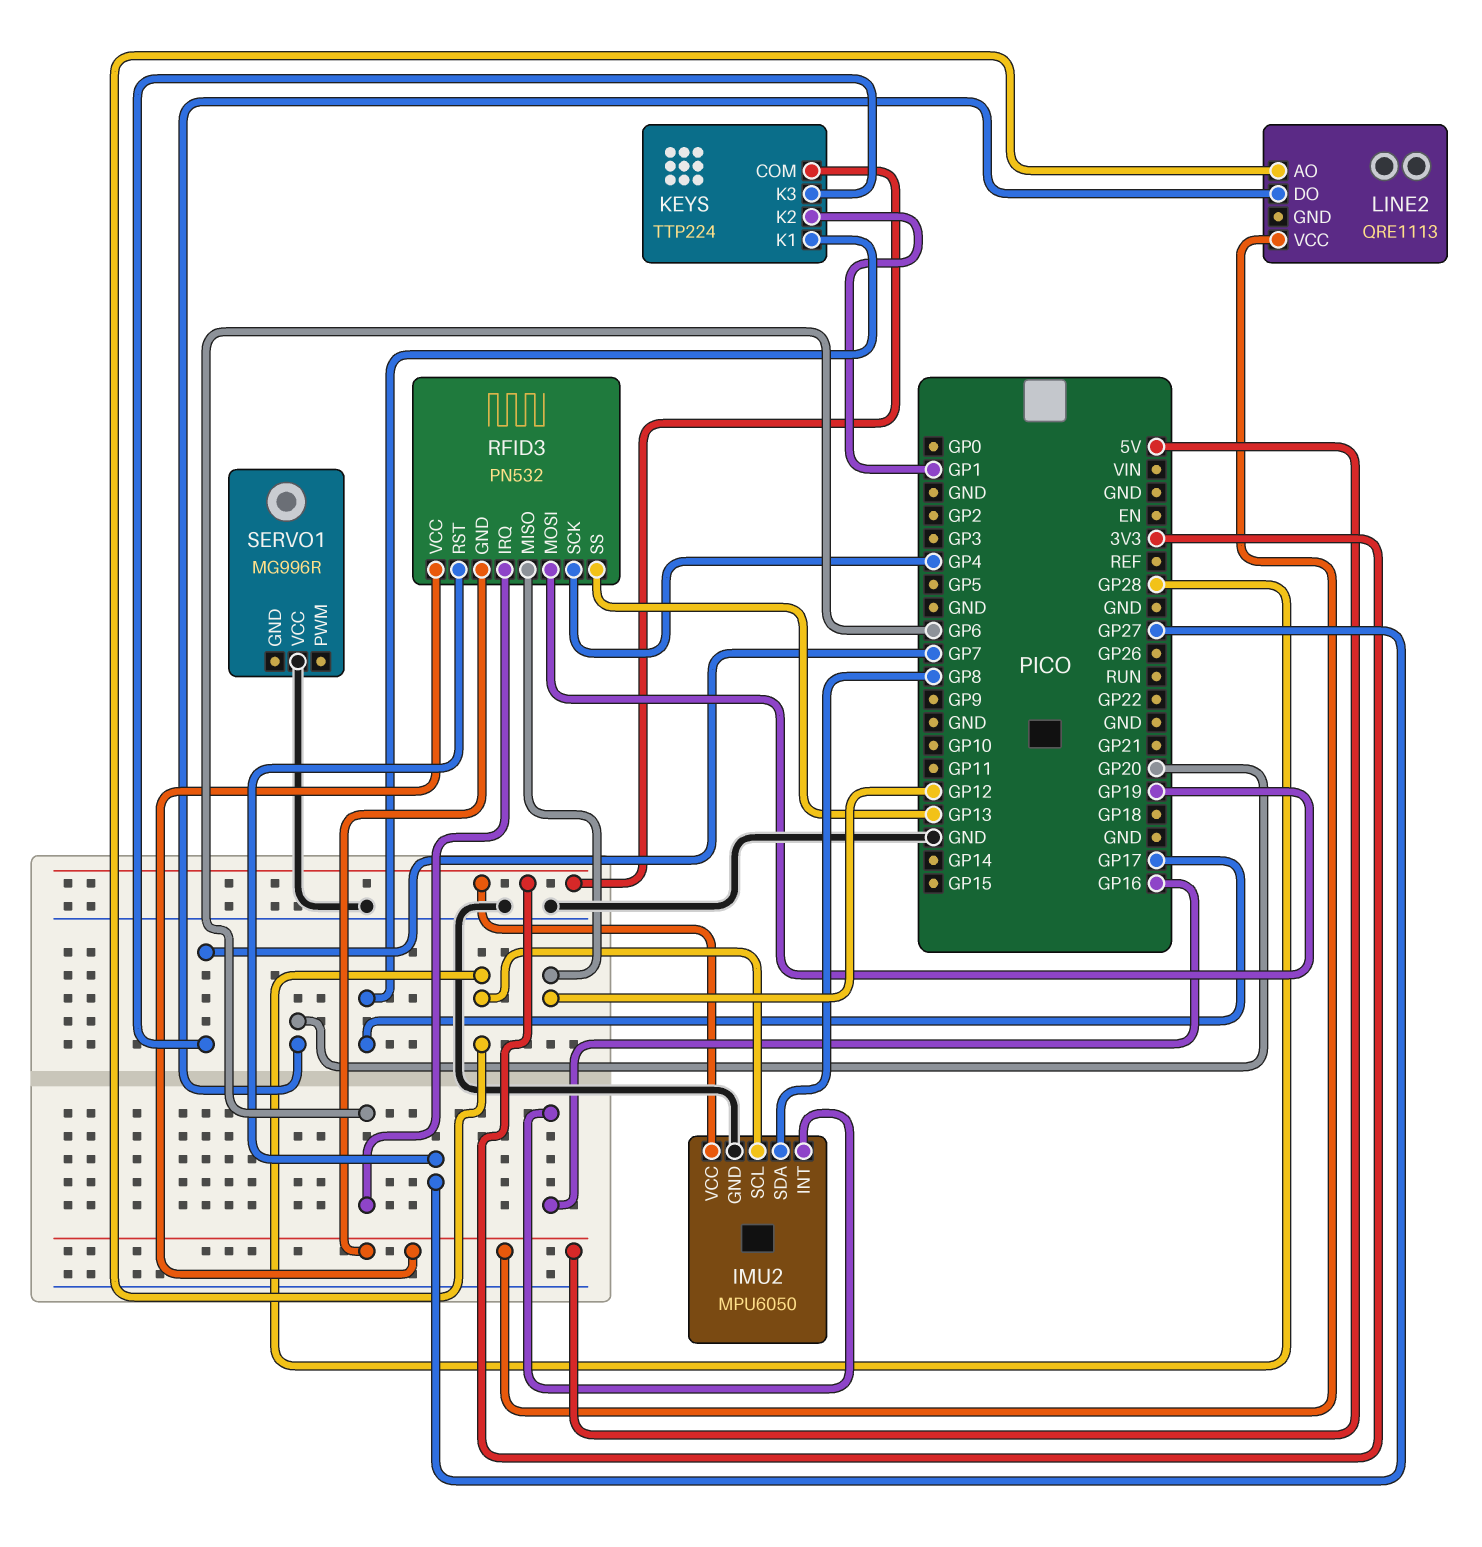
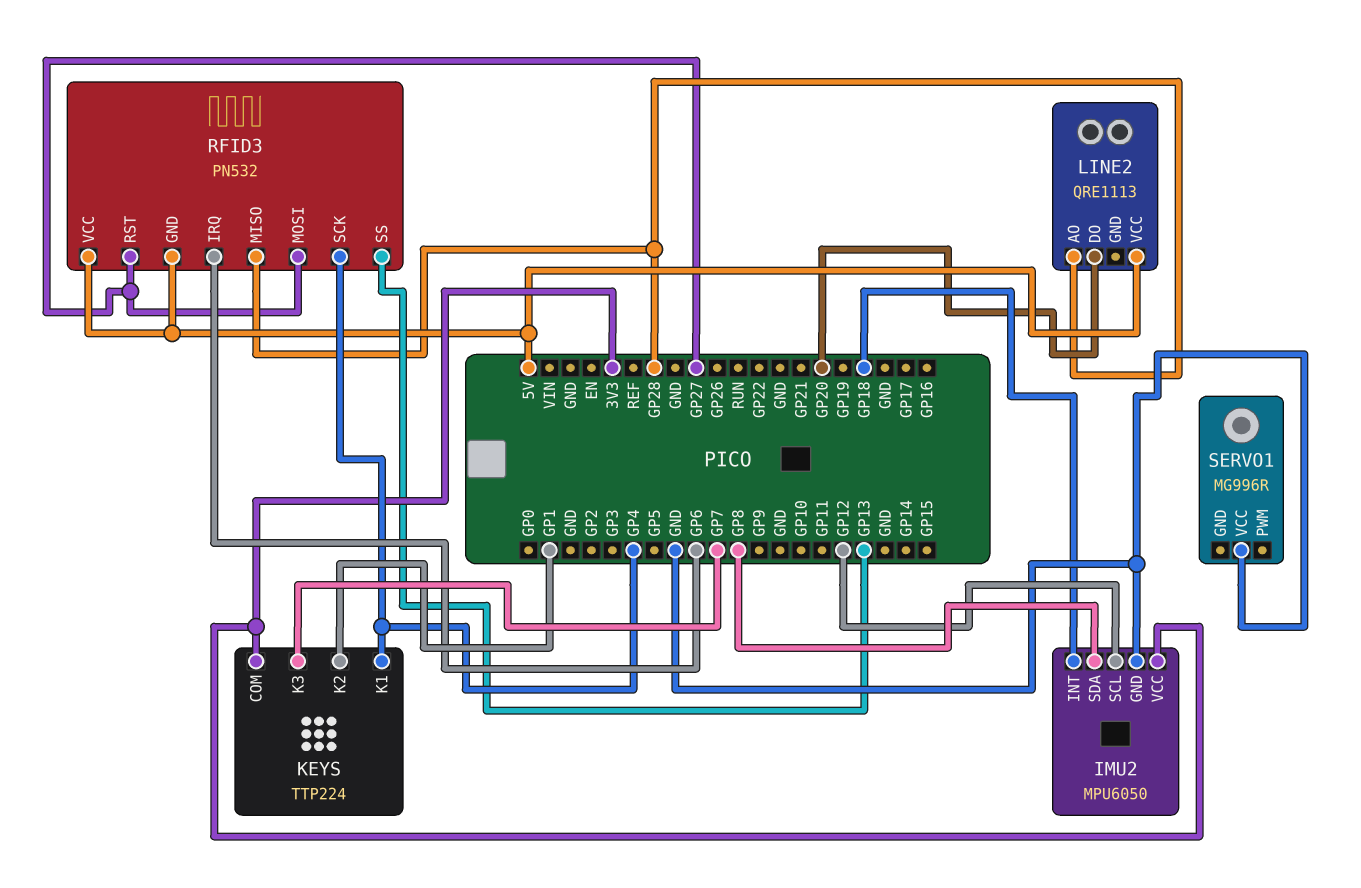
IMU2 pin INT: GP16 -> GP18
IMU2 pin SCL: GP28 -> GP12
KEYS pin K1: GP17 -> GP4
RFID3 pin MISO: GP12 -> GP28
RFID3 pin MOSI: GP19 -> GP27

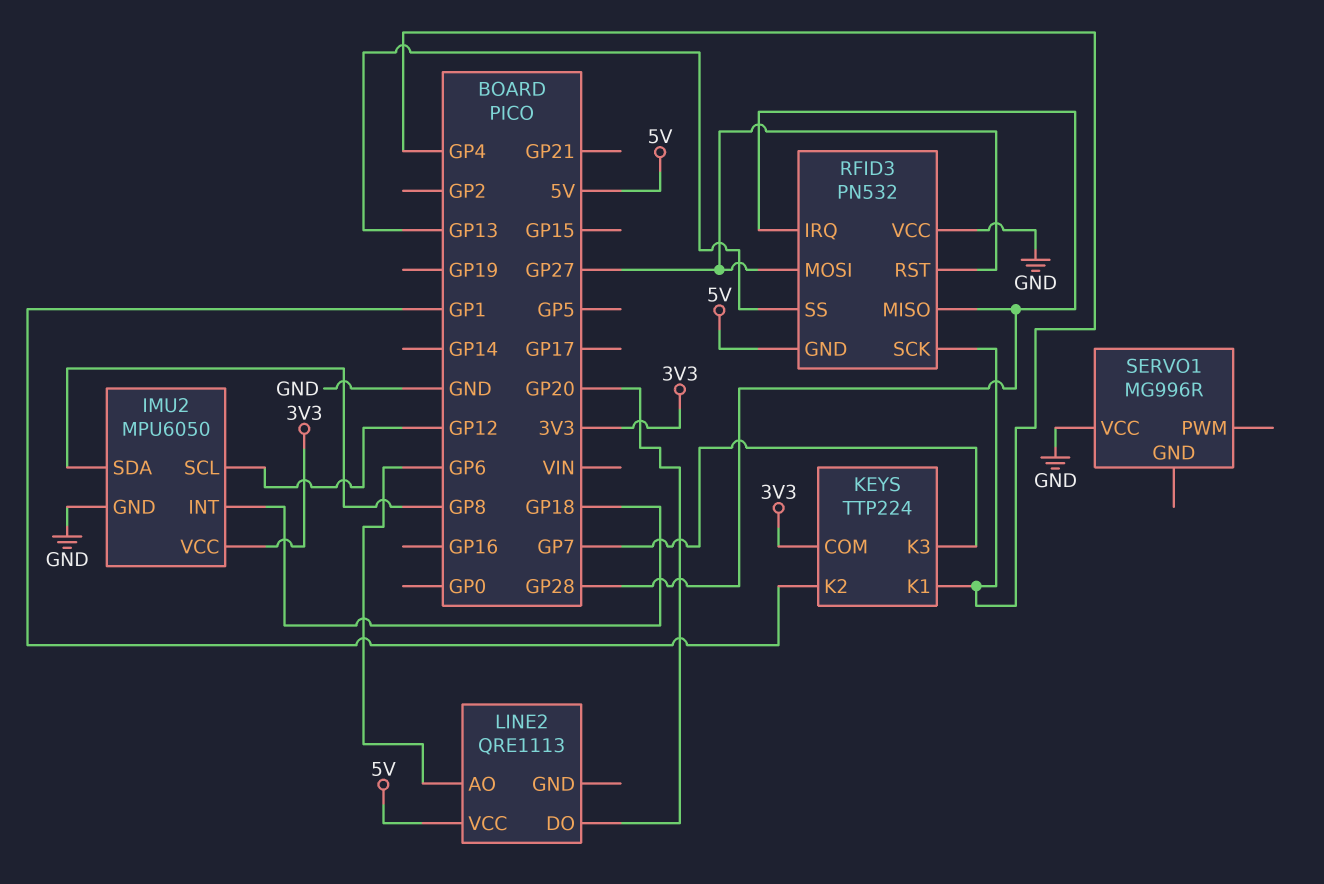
LINE2 pin AO: GP28 -> GP6
RFID3 pin IRQ: GP6 -> GP28
RFID3 pin VCC: 5V -> GND

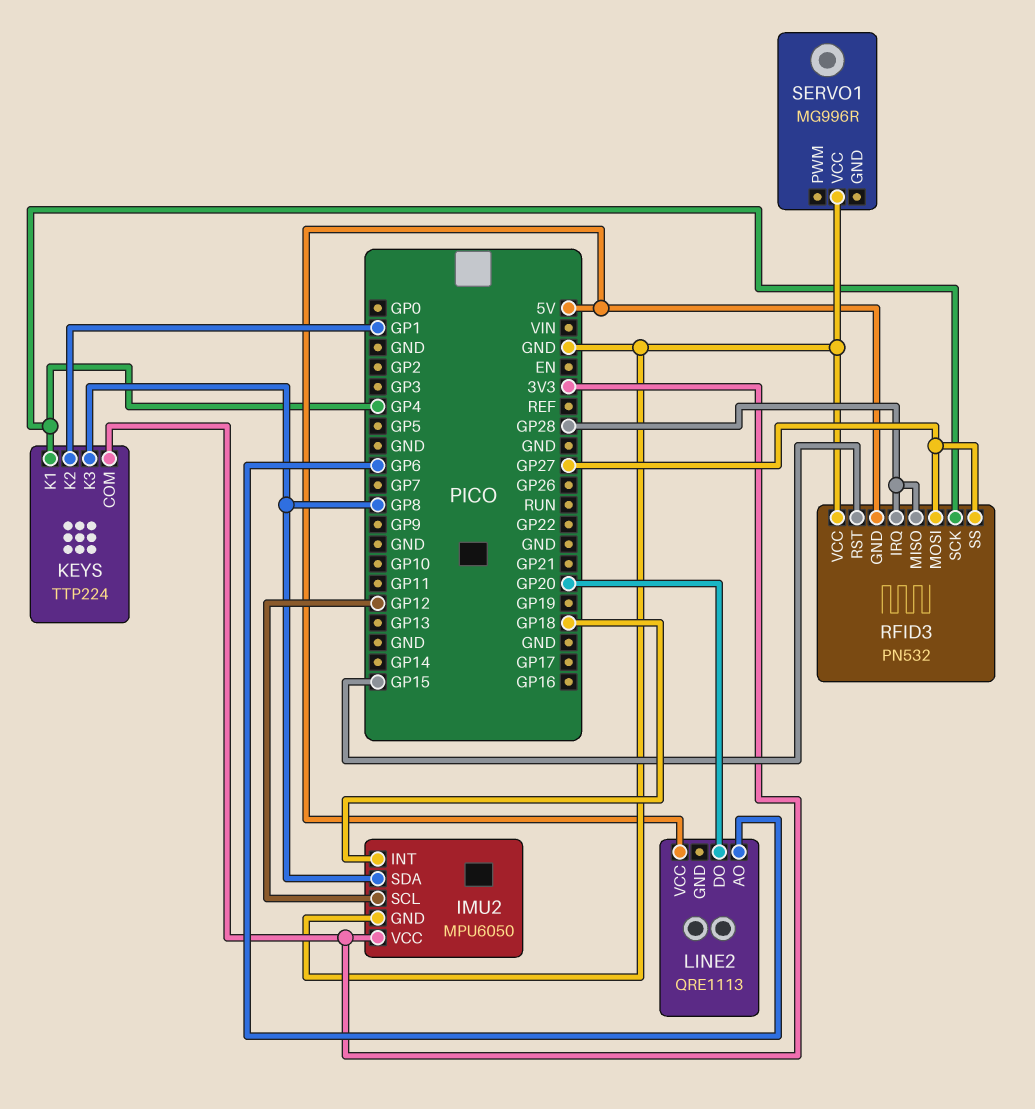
KEYS pin K3: GP7 -> GP8
RFID3 pin RST: GP27 -> GP15
RFID3 pin SS: GP13 -> GP27

